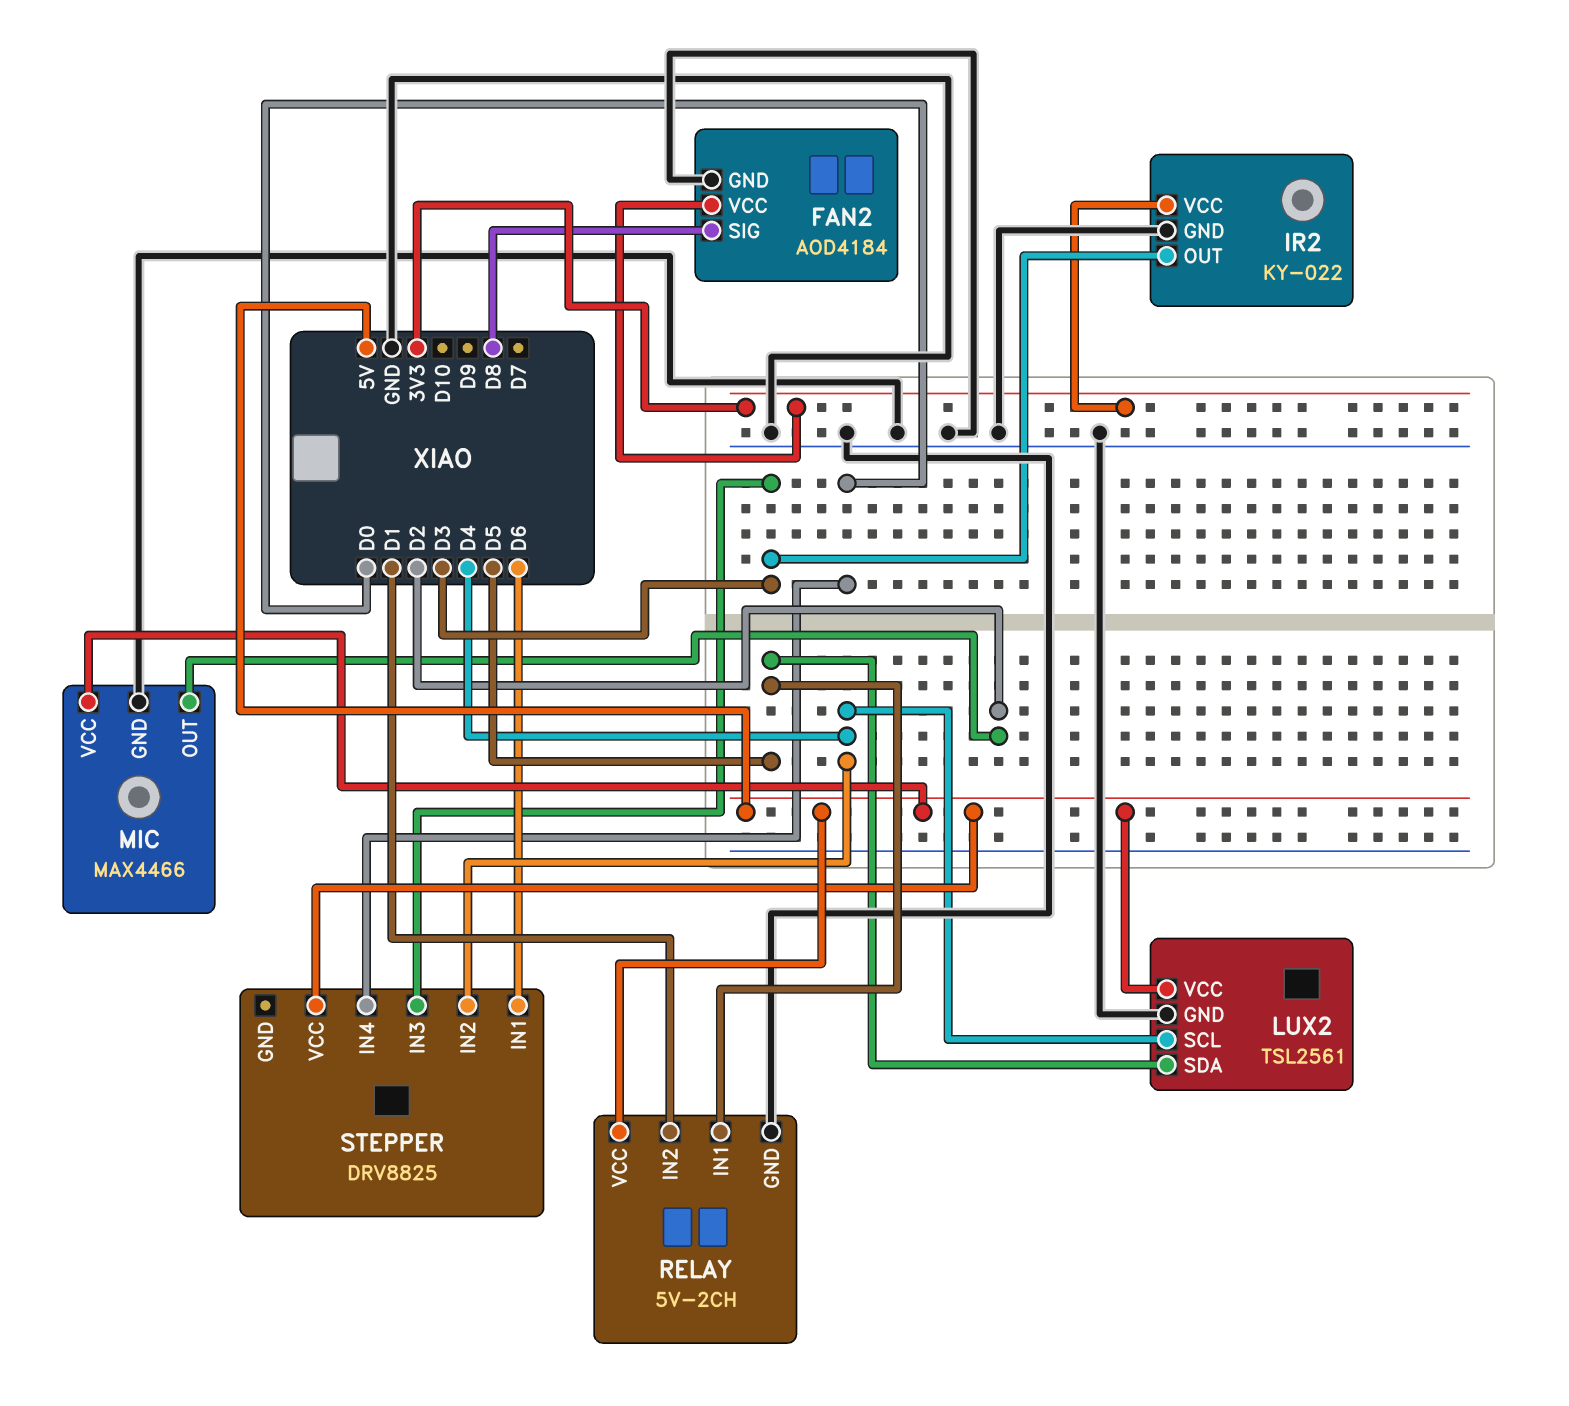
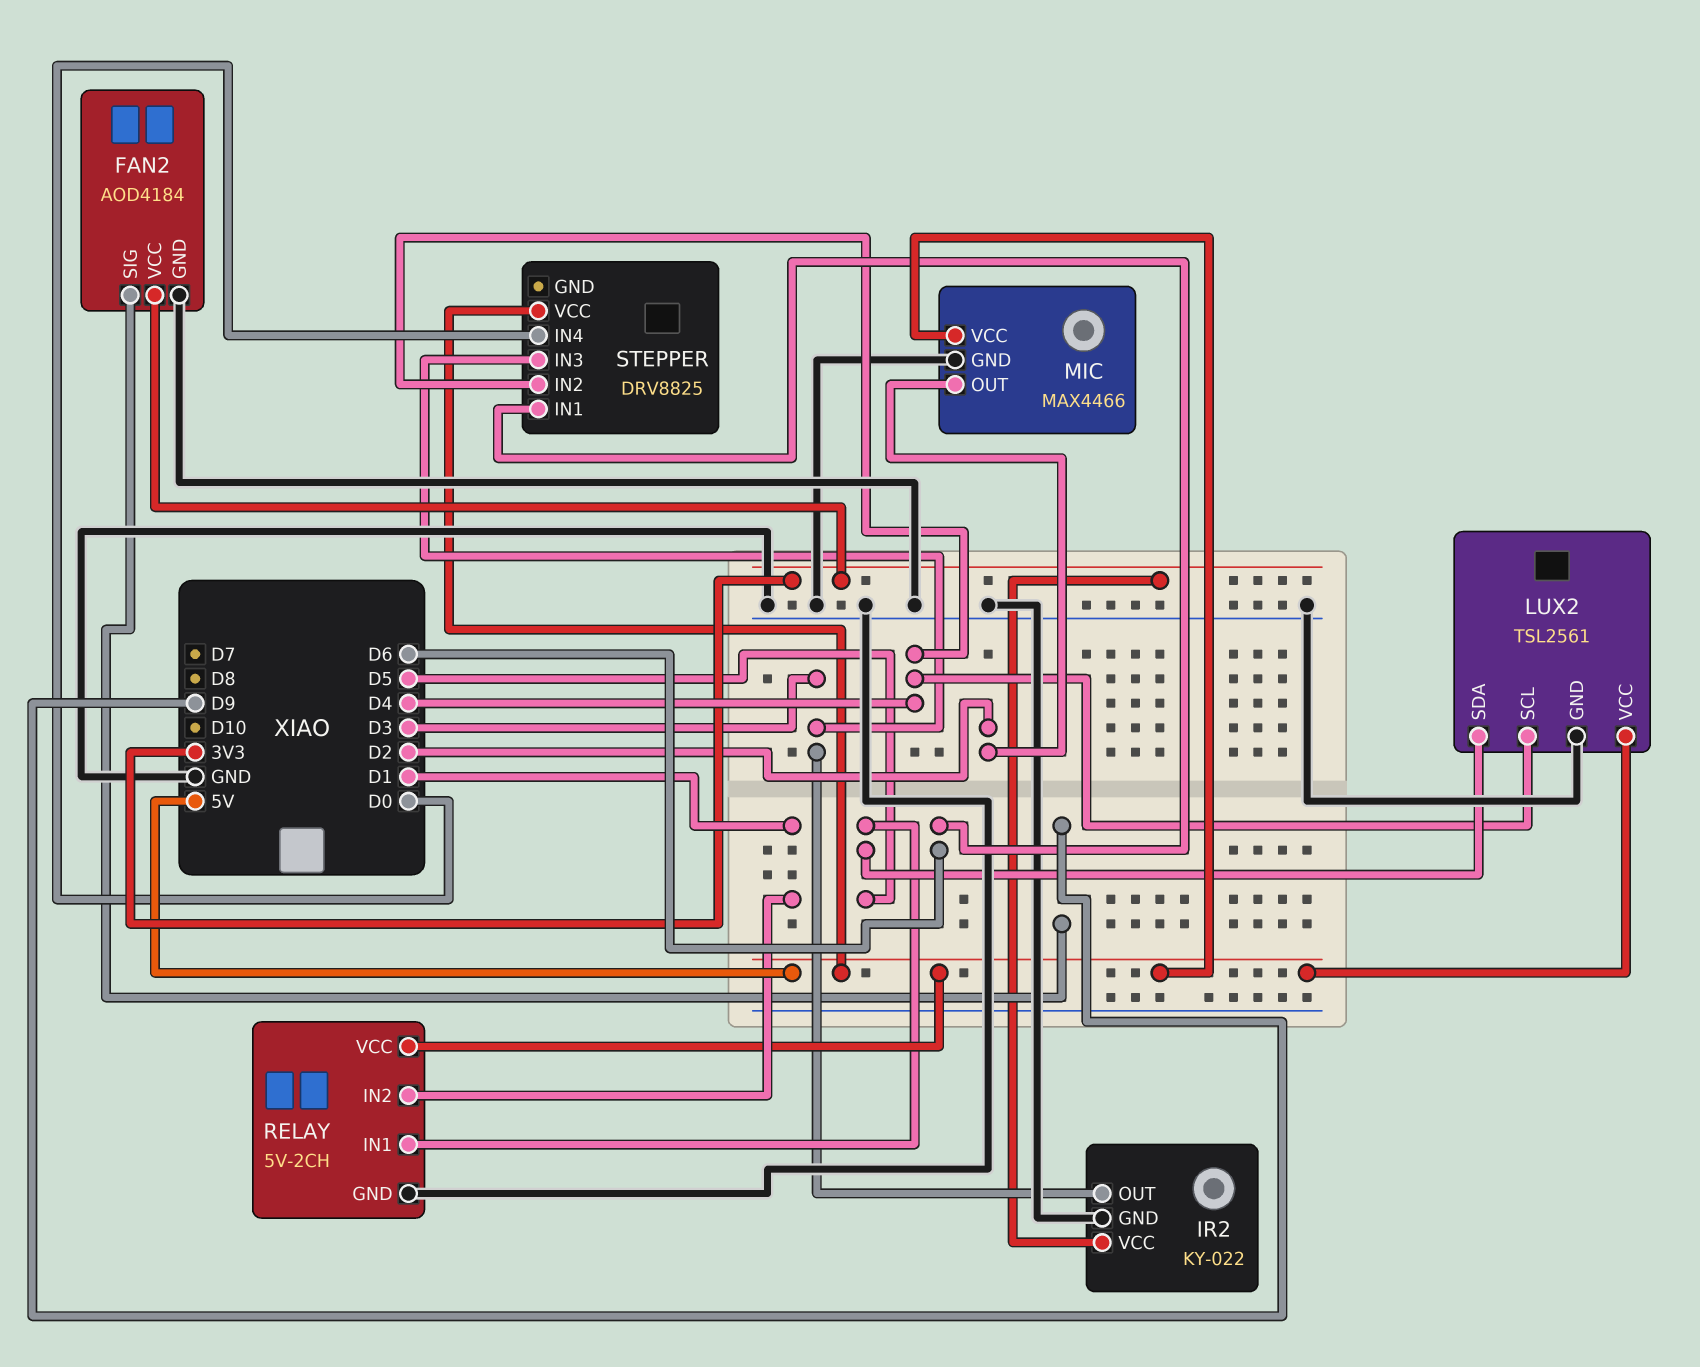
FAN2 pin SIG: D8 -> D9

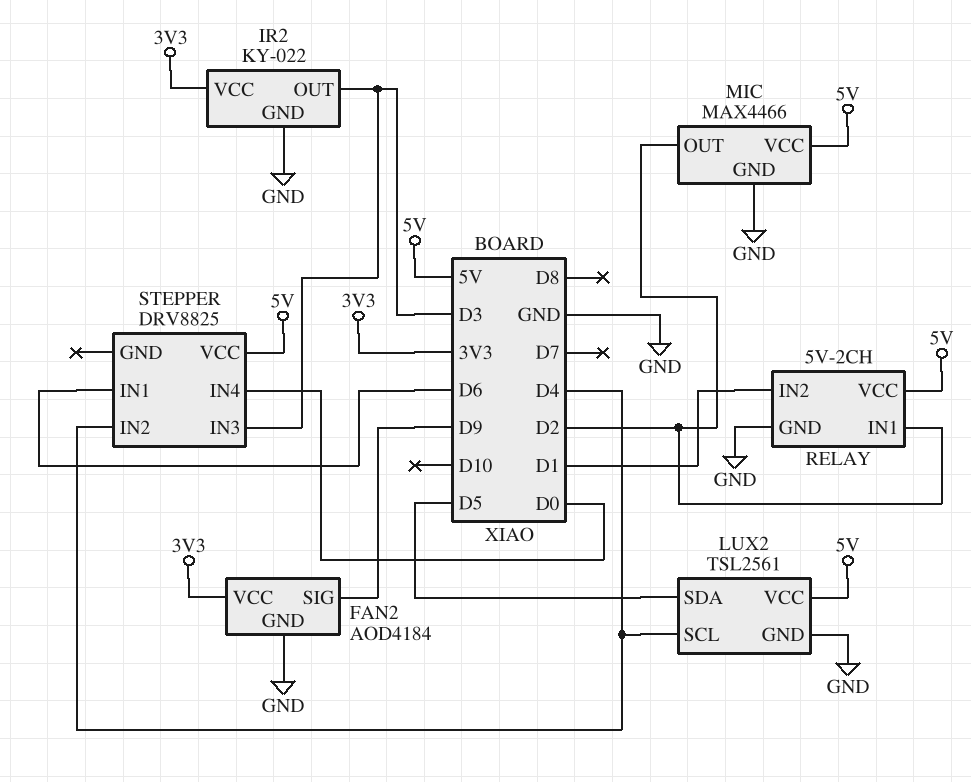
RELAY pin IN1: D5 -> D2

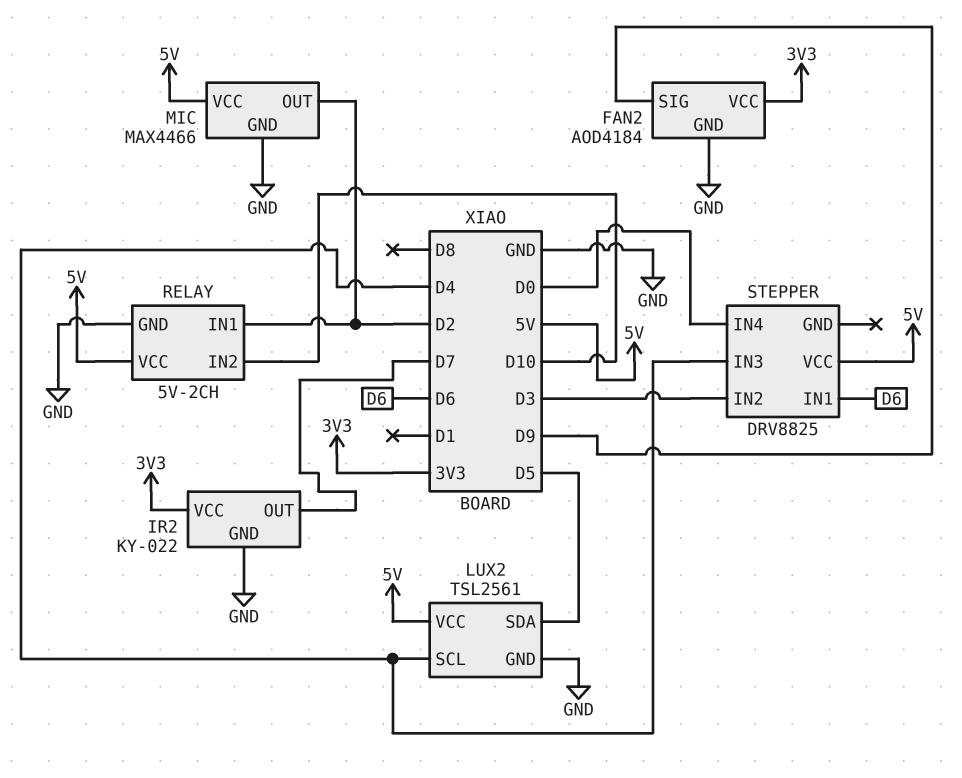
IR2 pin OUT: D3 -> D7
RELAY pin IN2: D1 -> D10
STEPPER pin IN2: D4 -> D3
STEPPER pin IN3: D3 -> D4

